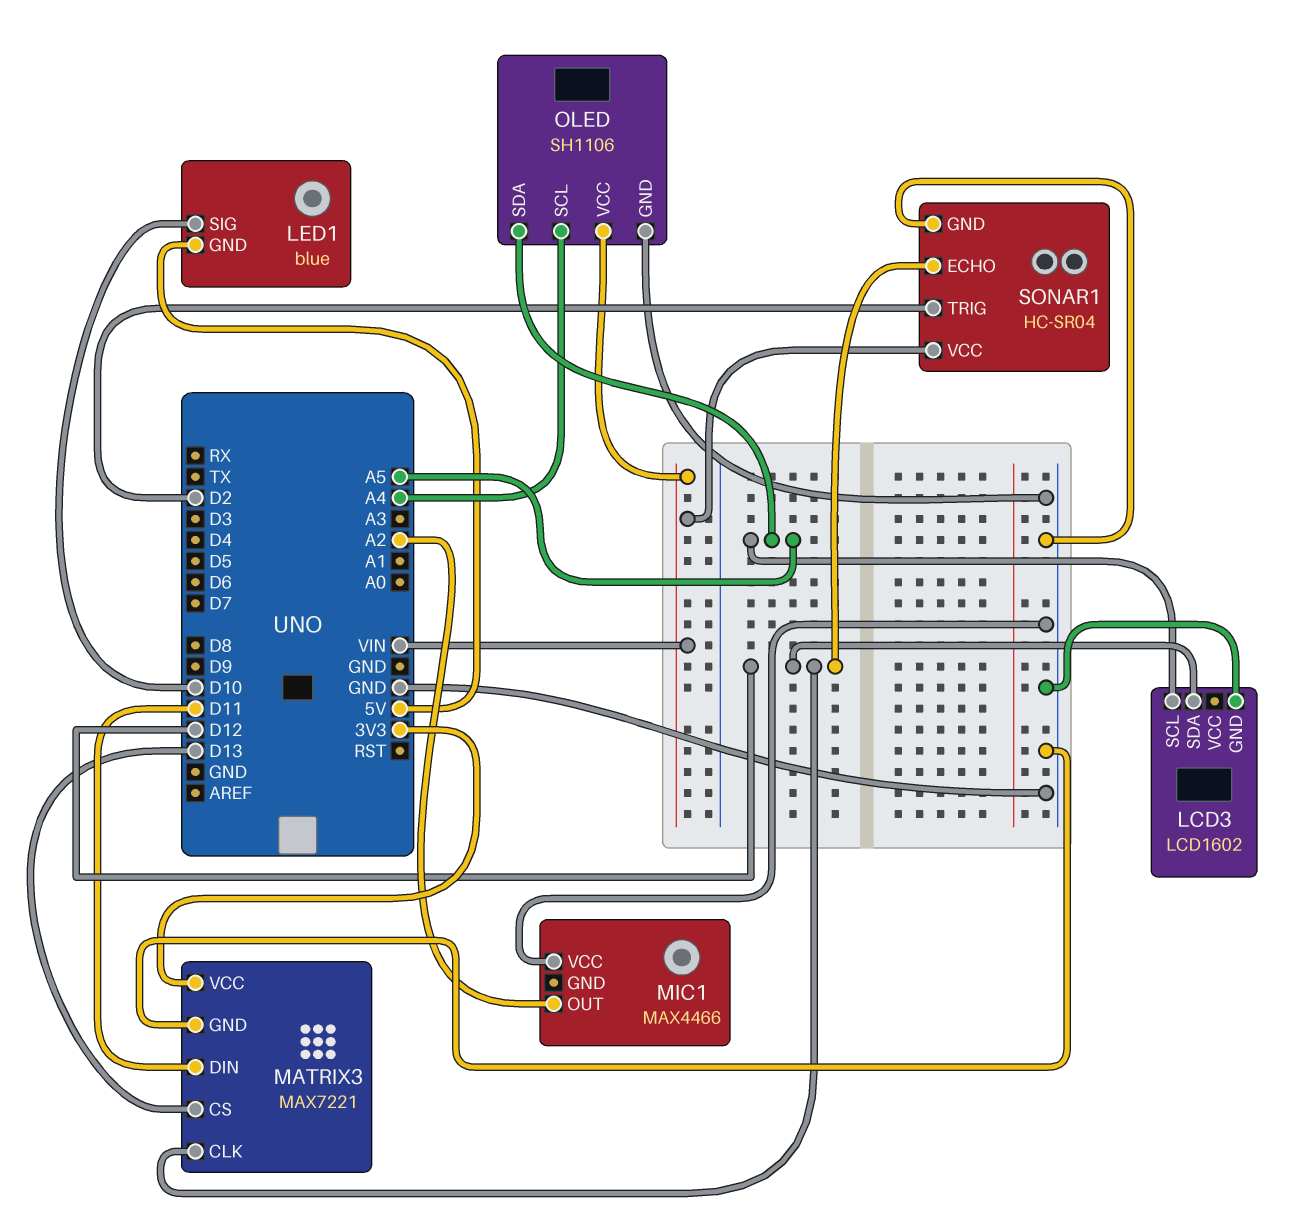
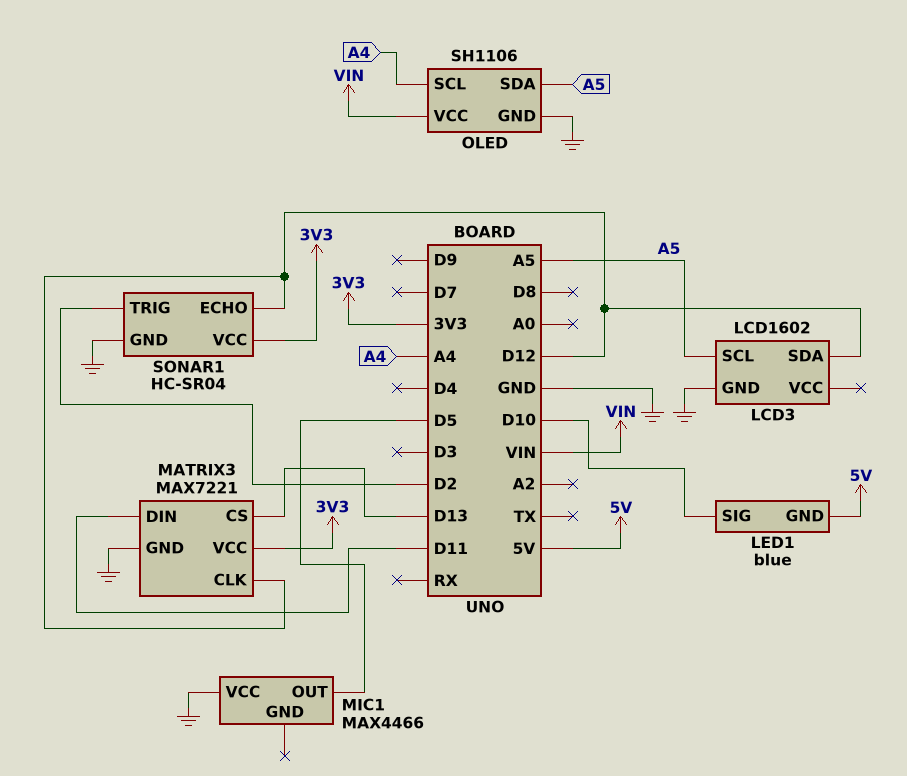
MIC1 pin OUT: A2 -> D5
SONAR1 pin VCC: VIN -> 3V3

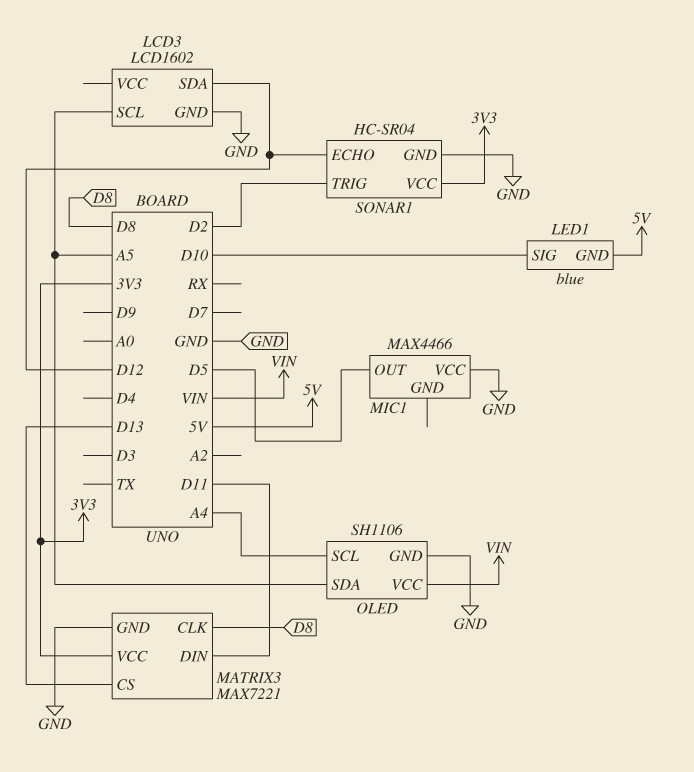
MATRIX3 pin CLK: D12 -> D8

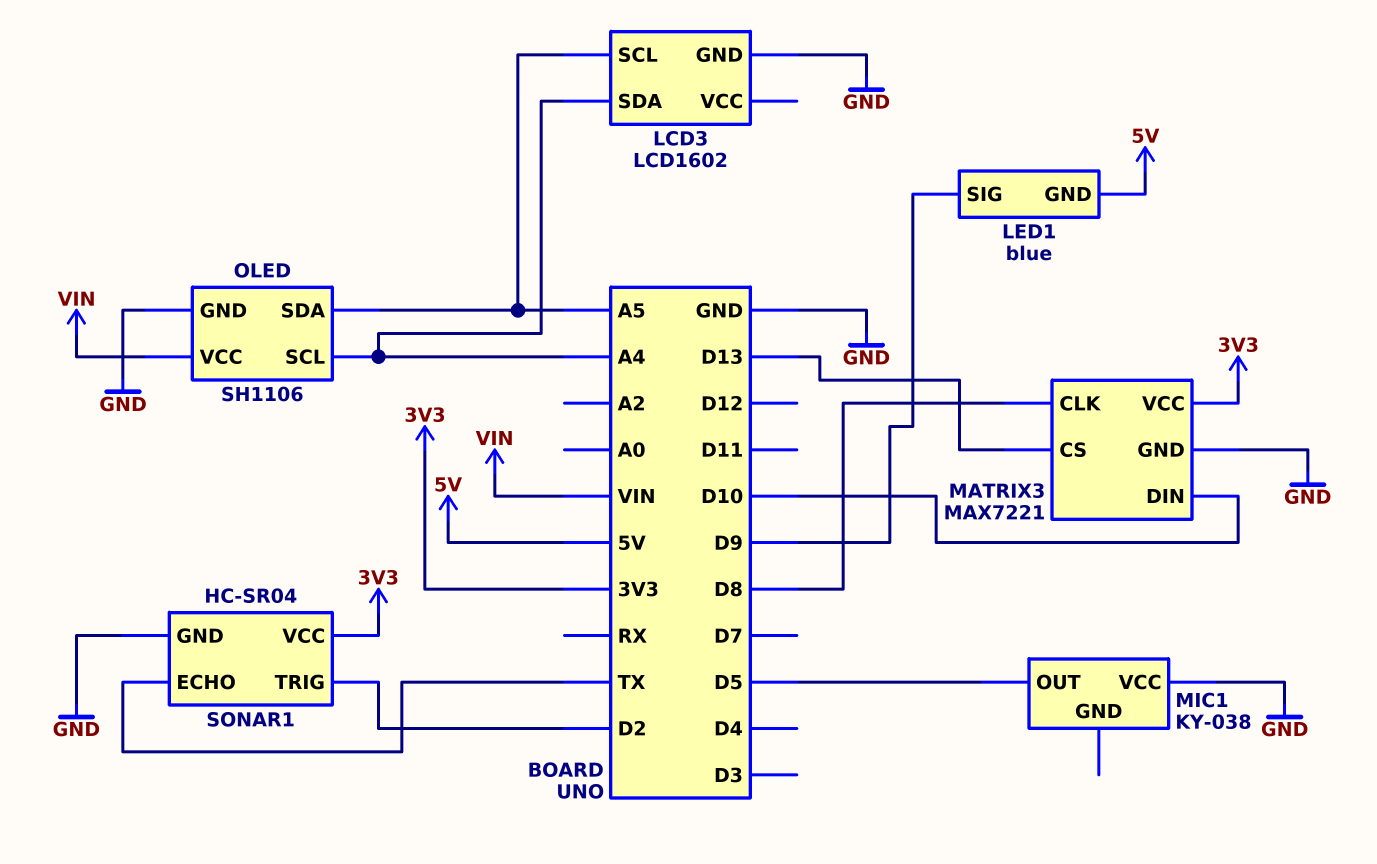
LCD3 pin SDA: D12 -> A4
LED1 pin SIG: D10 -> D9
MATRIX3 pin DIN: D11 -> D10
MIC1: MAX4466 -> KY-038
SONAR1 pin ECHO: D12 -> TX

